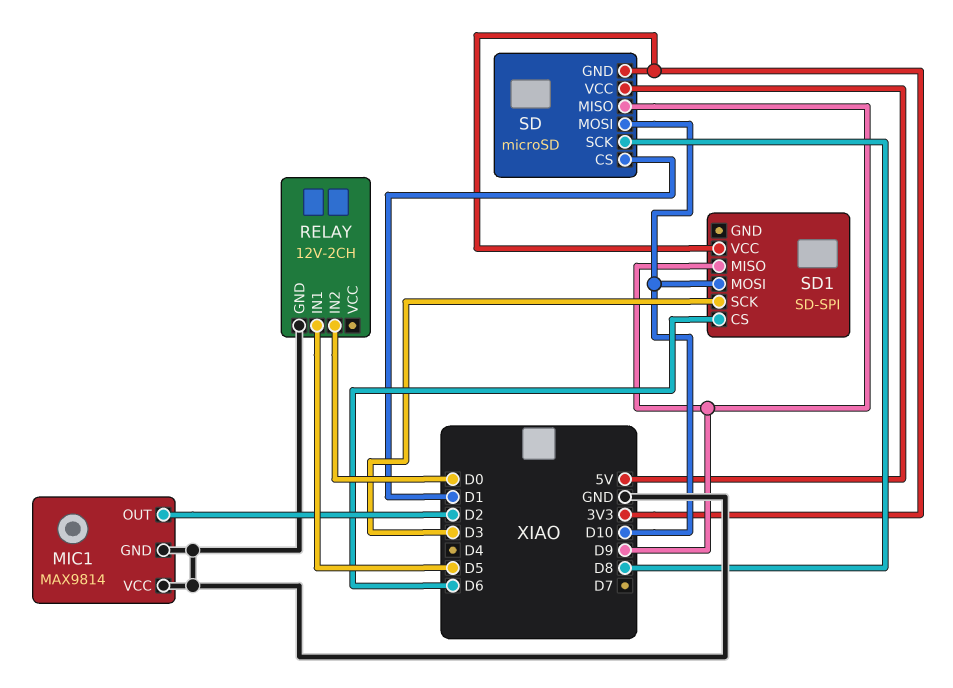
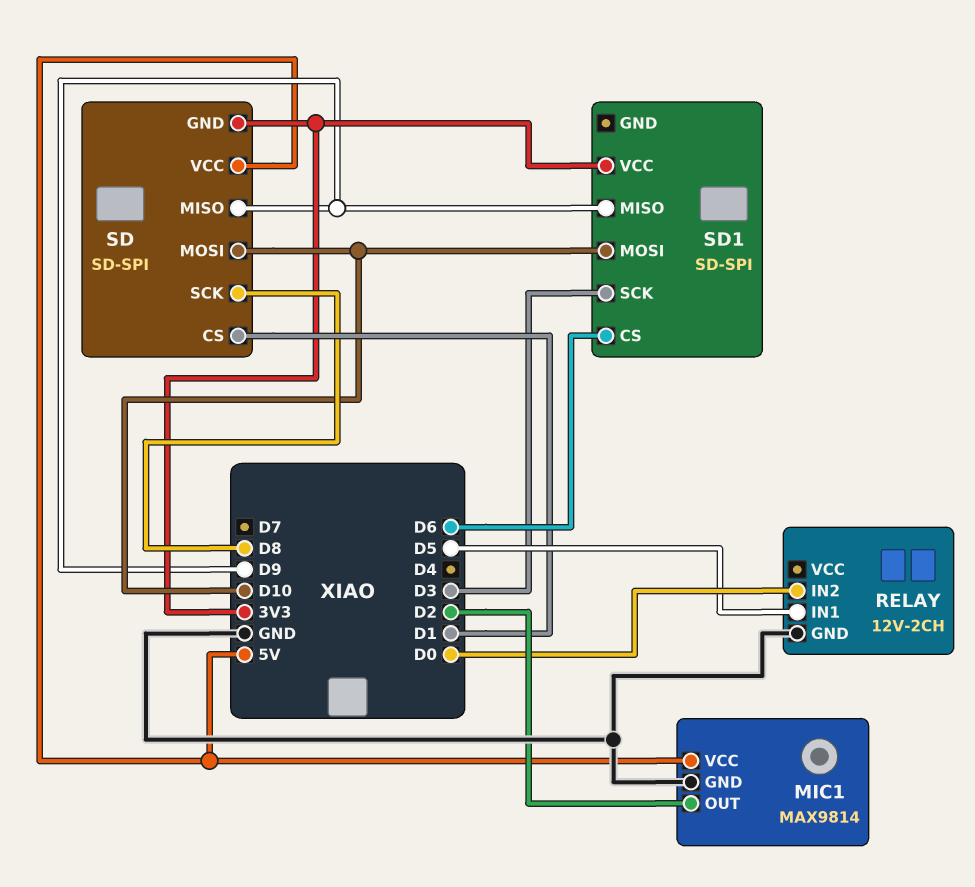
MIC1 pin VCC: GND -> 5V
SD: microSD -> SD-SPI

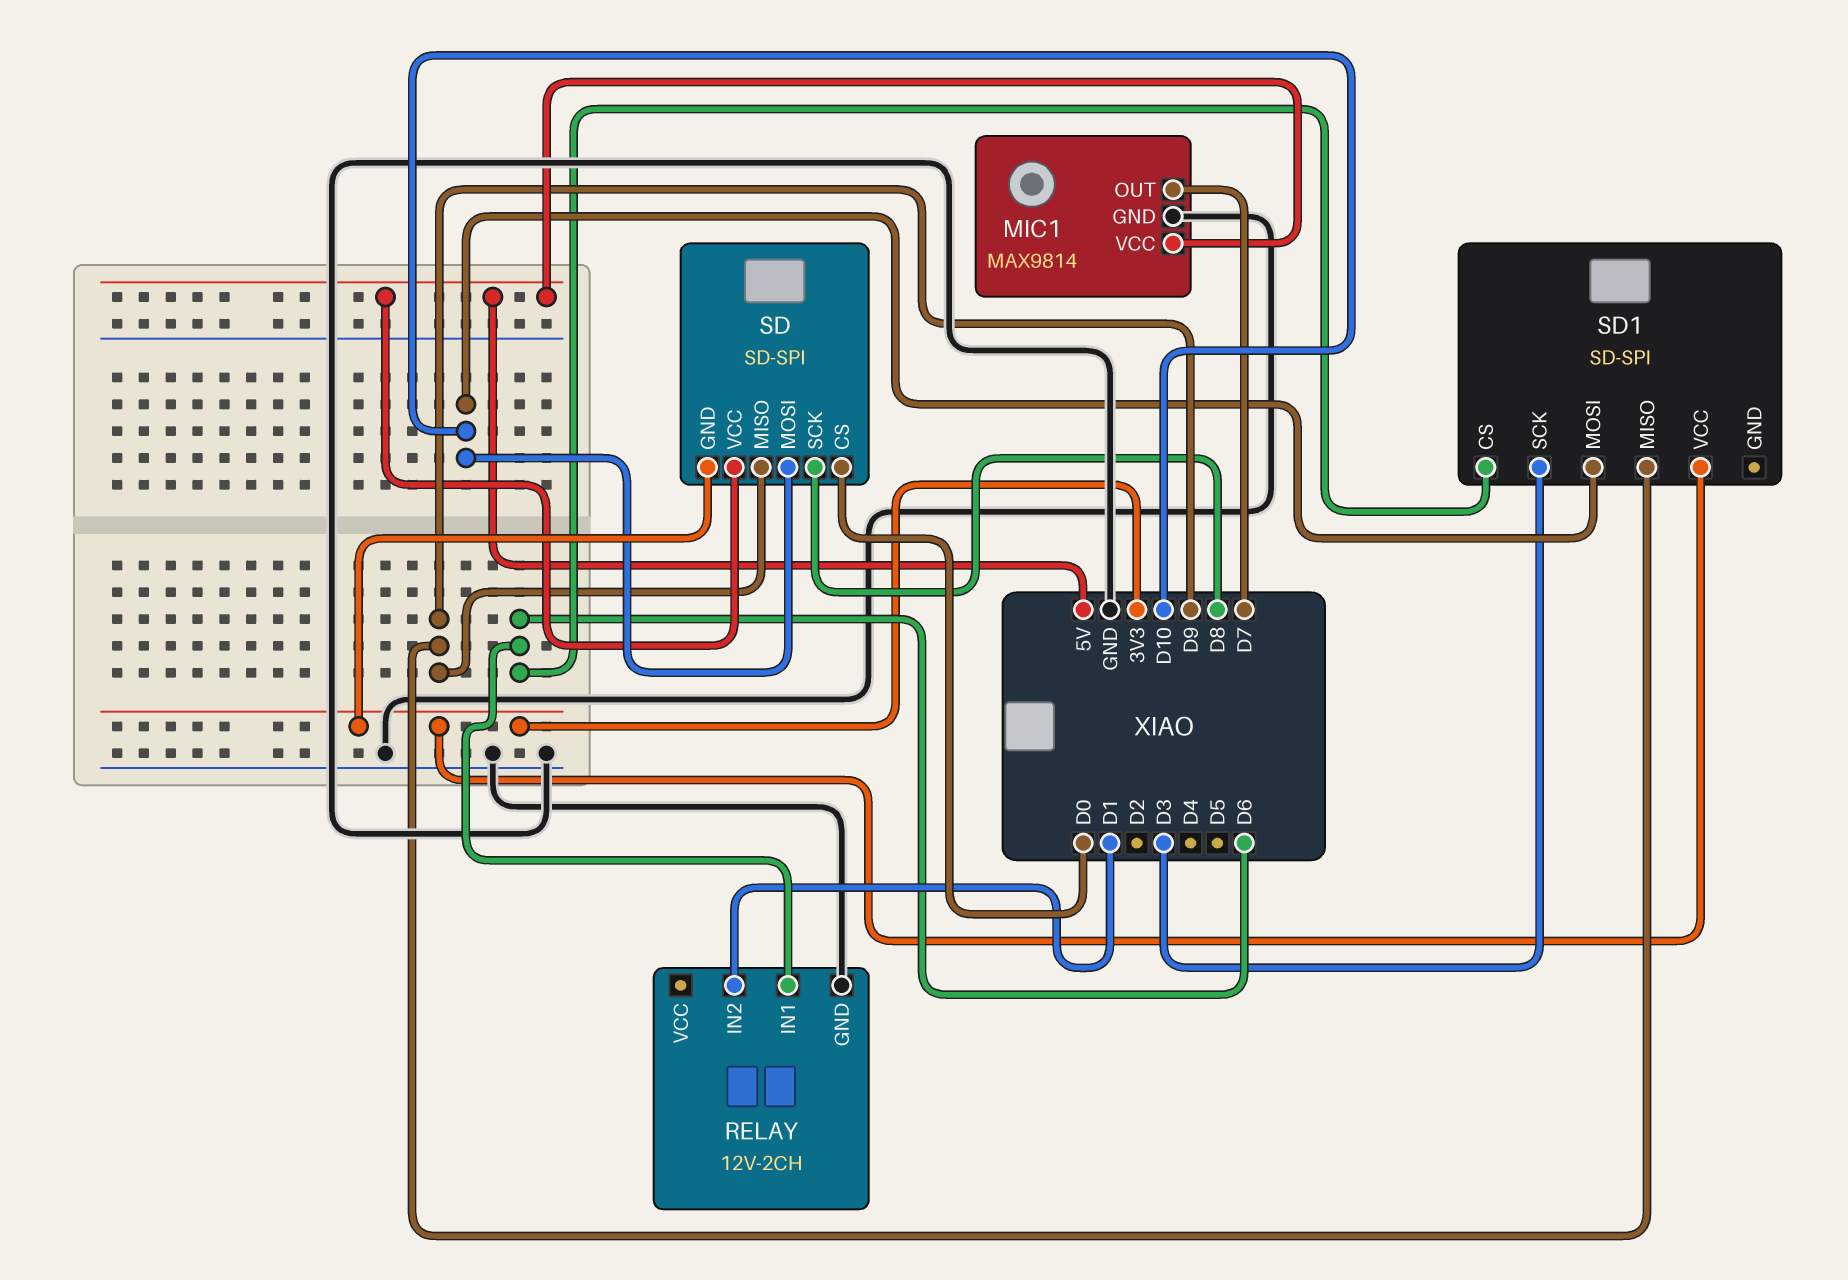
MIC1 pin OUT: D2 -> D7
RELAY pin IN1: D5 -> D6
RELAY pin IN2: D0 -> D1
SD pin CS: D1 -> D0

